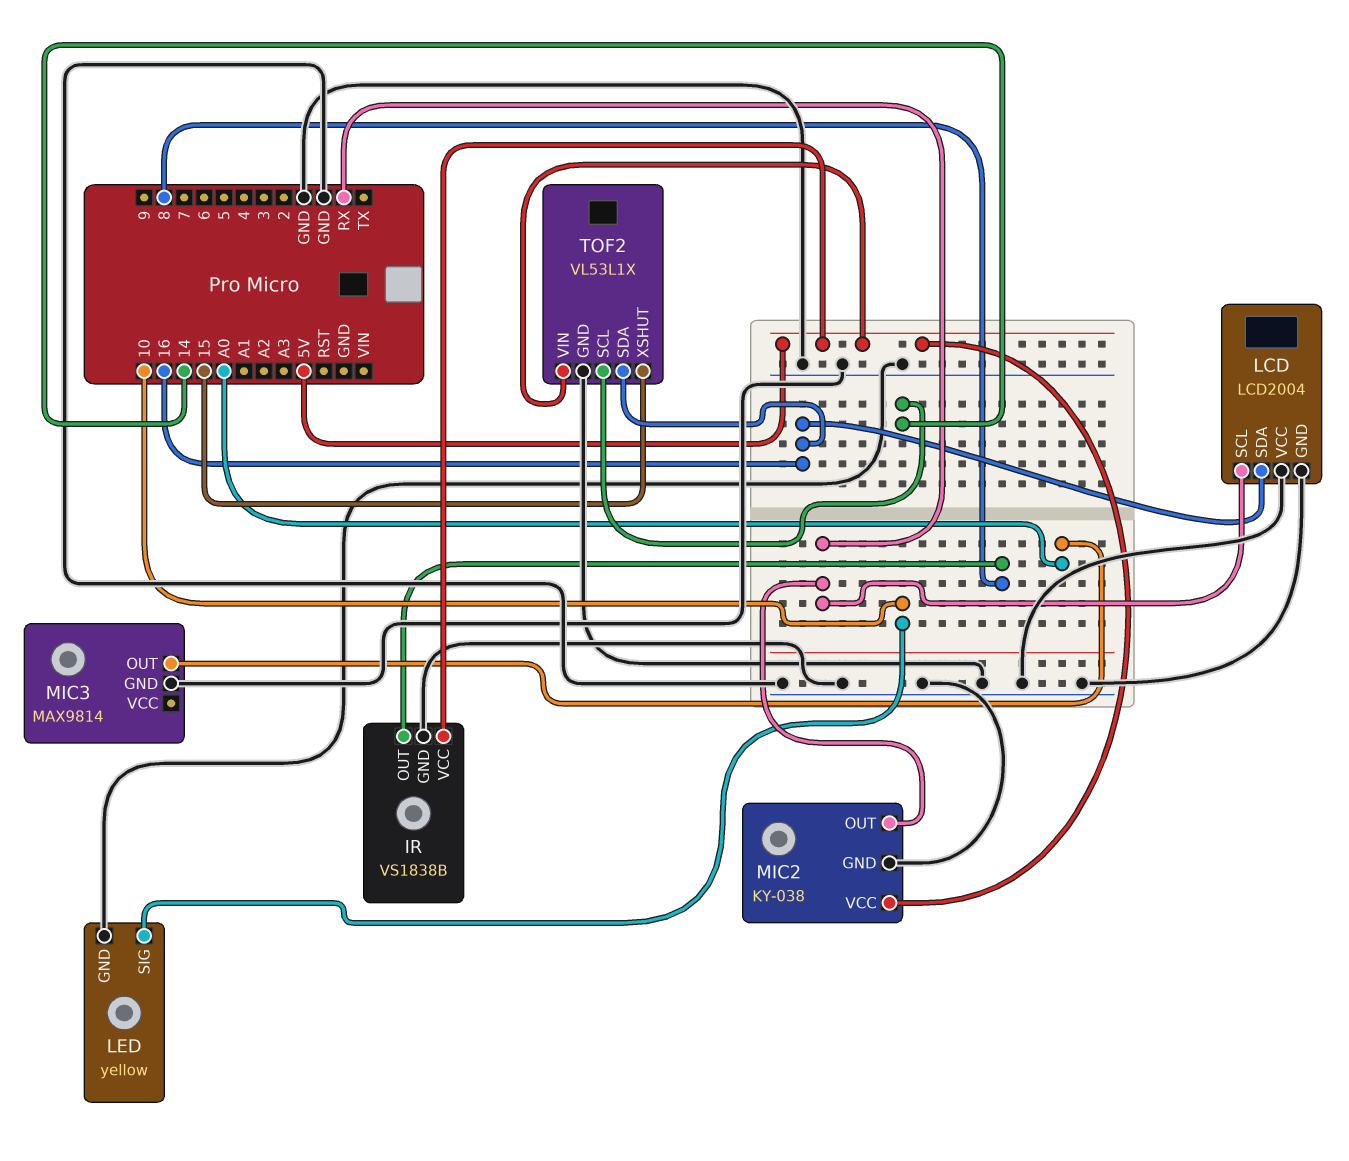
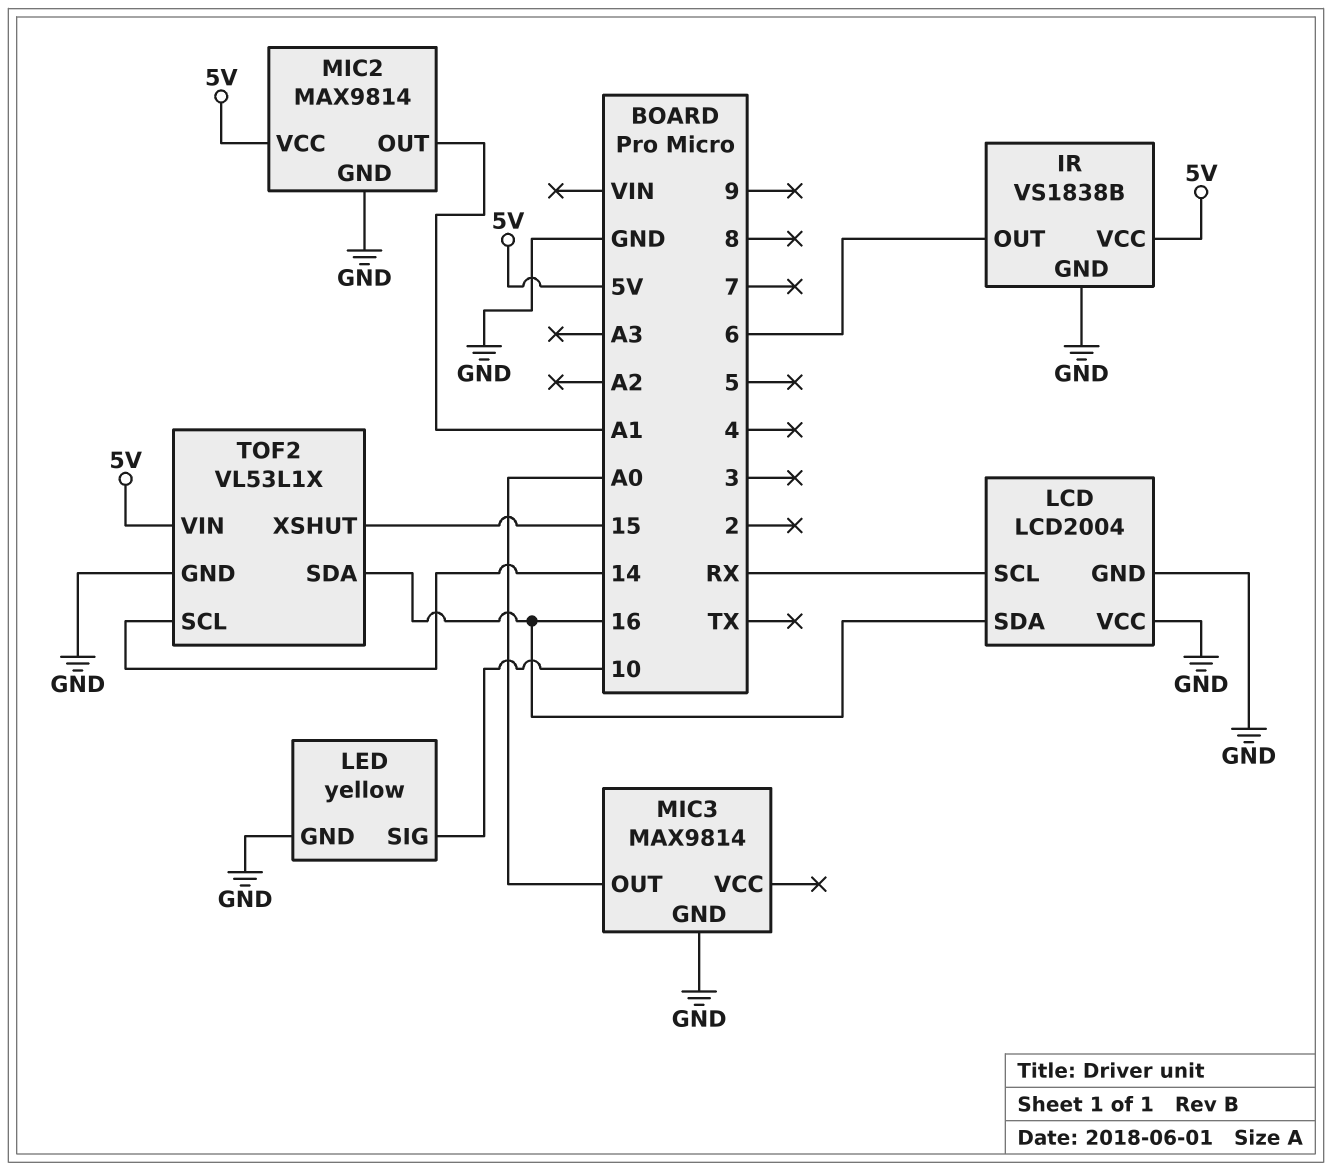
IR pin OUT: 8 -> 6
MIC2: KY-038 -> MAX9814
MIC2 pin OUT: RX -> A1

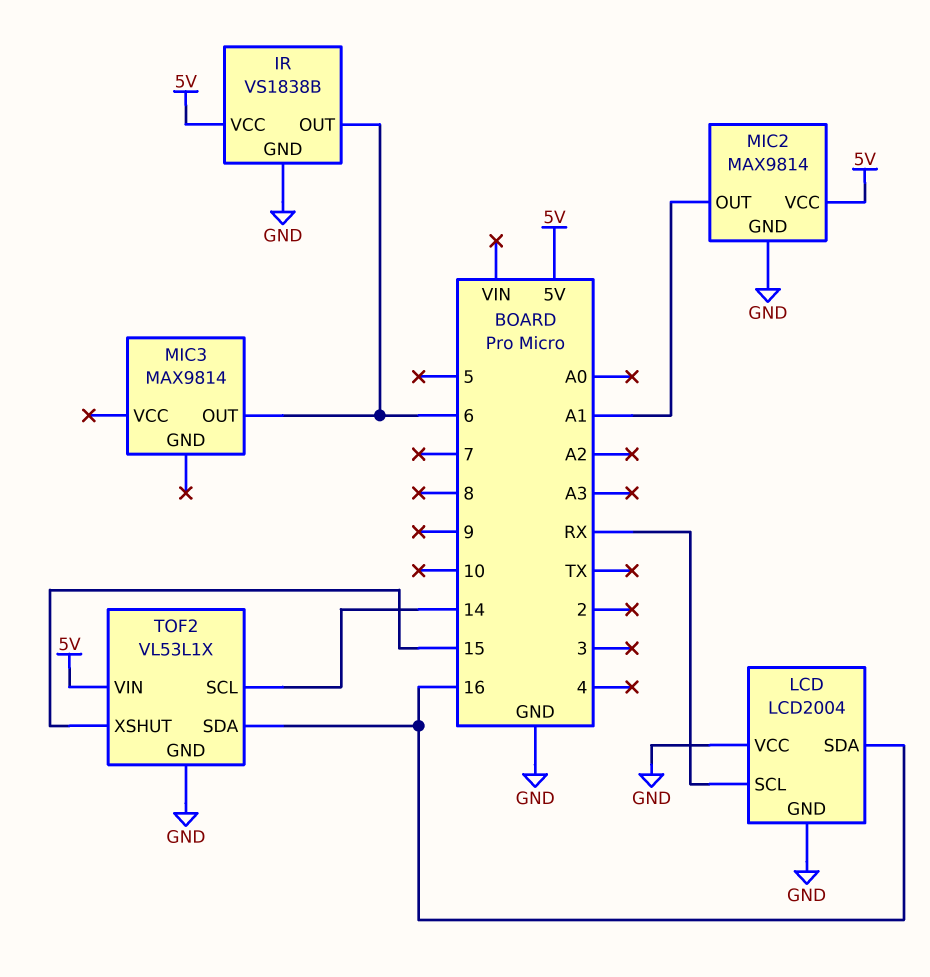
LED: yellow -> none
LED pin GND: GND -> none
LED pin SIG: 10 -> none
MIC3 pin GND: GND -> none
MIC3 pin OUT: A0 -> 6

